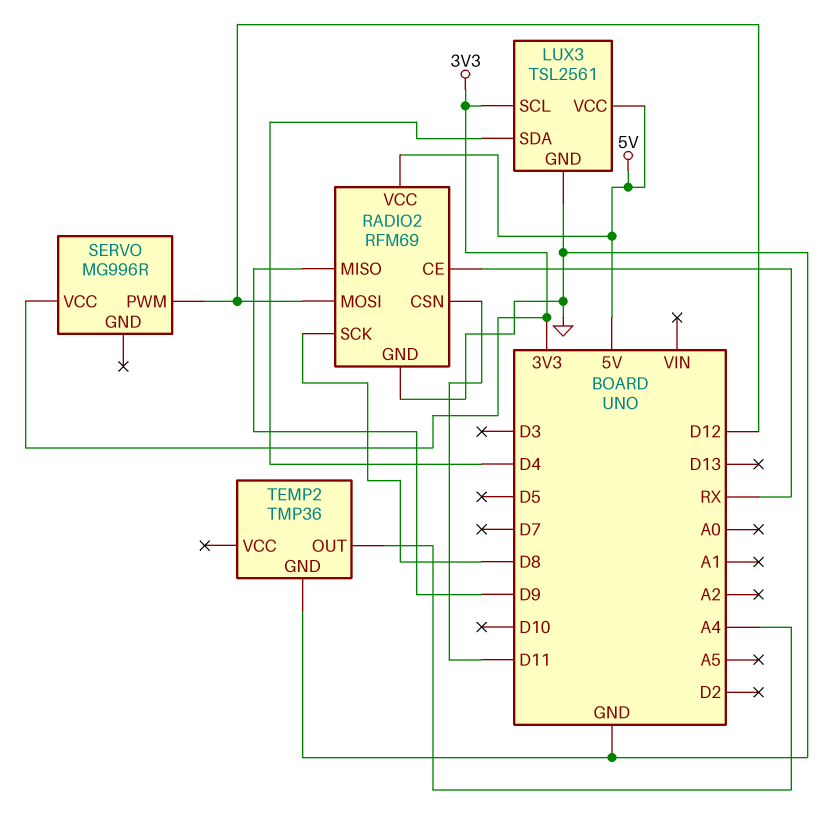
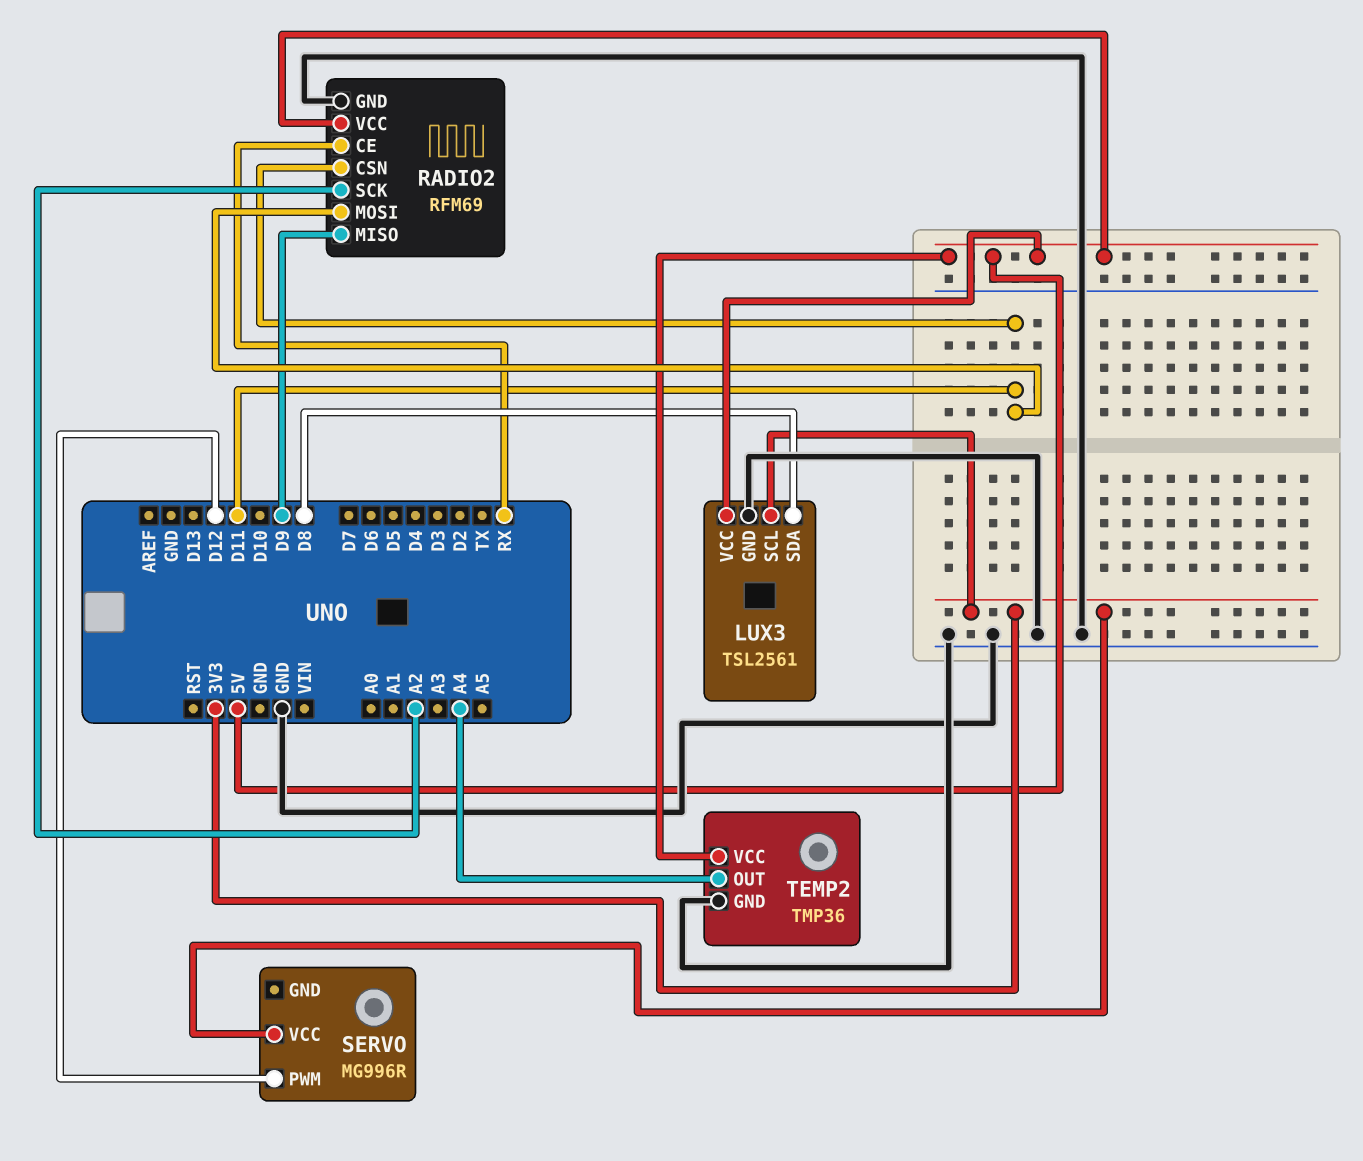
LUX3 pin SDA: D4 -> D8
RADIO2 pin MOSI: D12 -> D11
RADIO2 pin SCK: D8 -> A2
TEMP2 pin VCC: none -> 5V

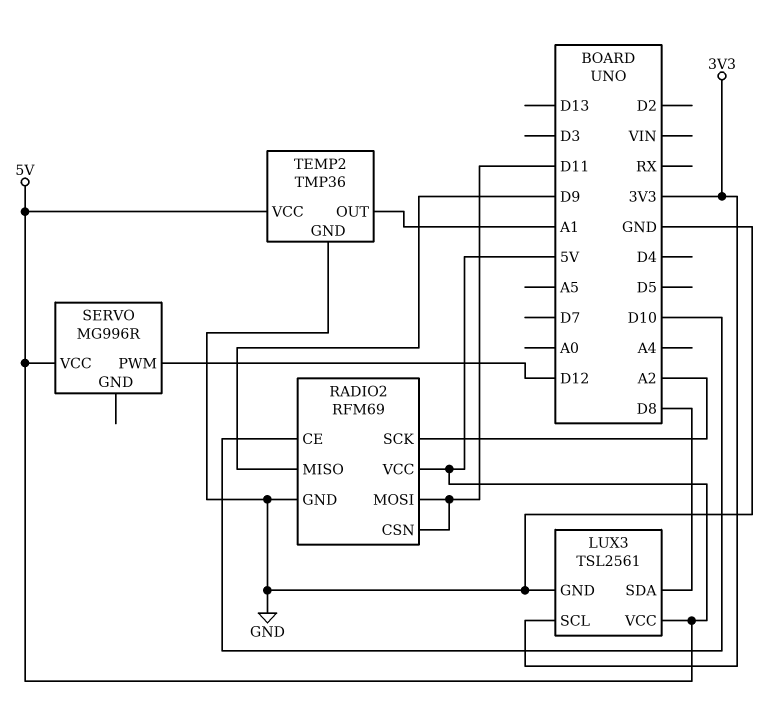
RADIO2 pin CE: RX -> D10
SERVO pin VCC: 3V3 -> 5V
TEMP2 pin OUT: A4 -> A1

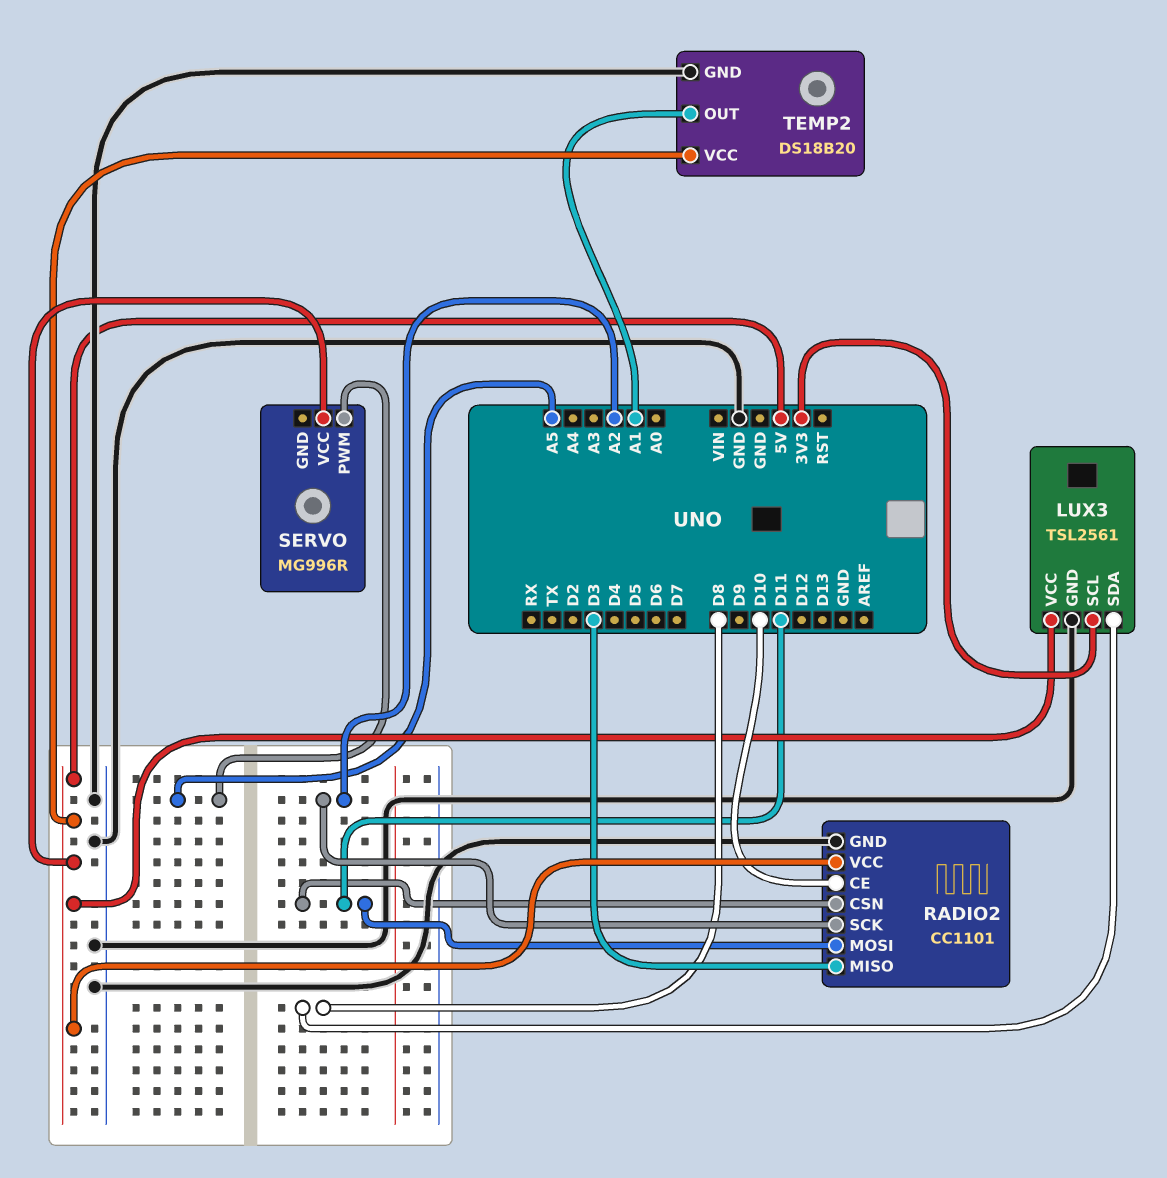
RADIO2: RFM69 -> CC1101
RADIO2 pin MISO: D9 -> D3
SERVO pin PWM: D12 -> A5
TEMP2: TMP36 -> DS18B20

